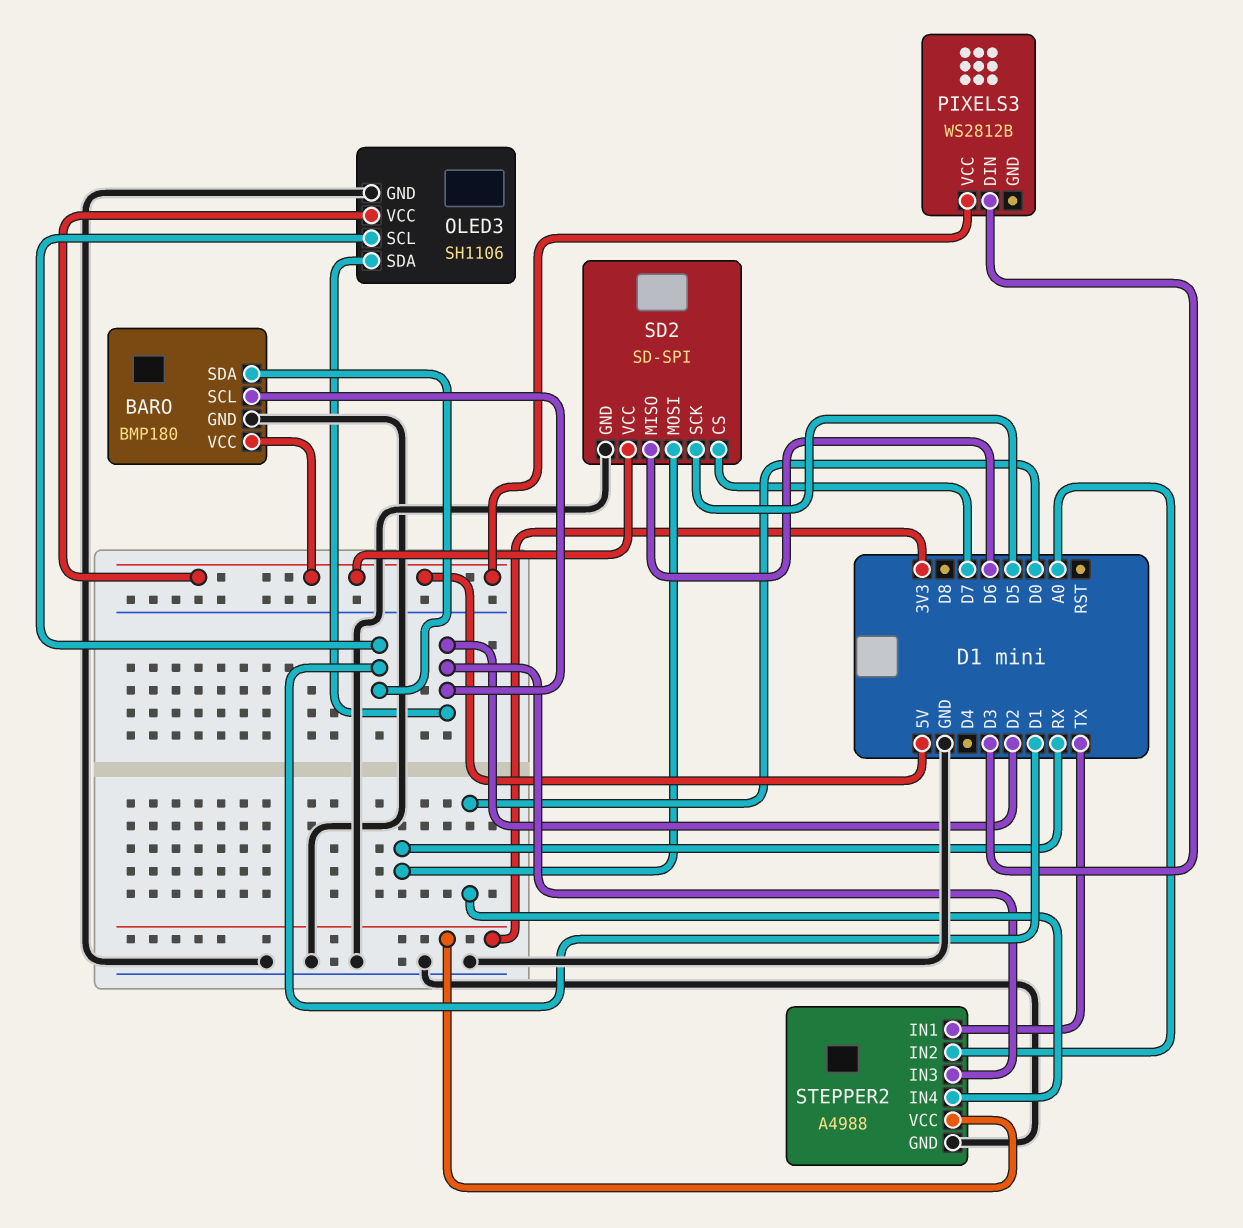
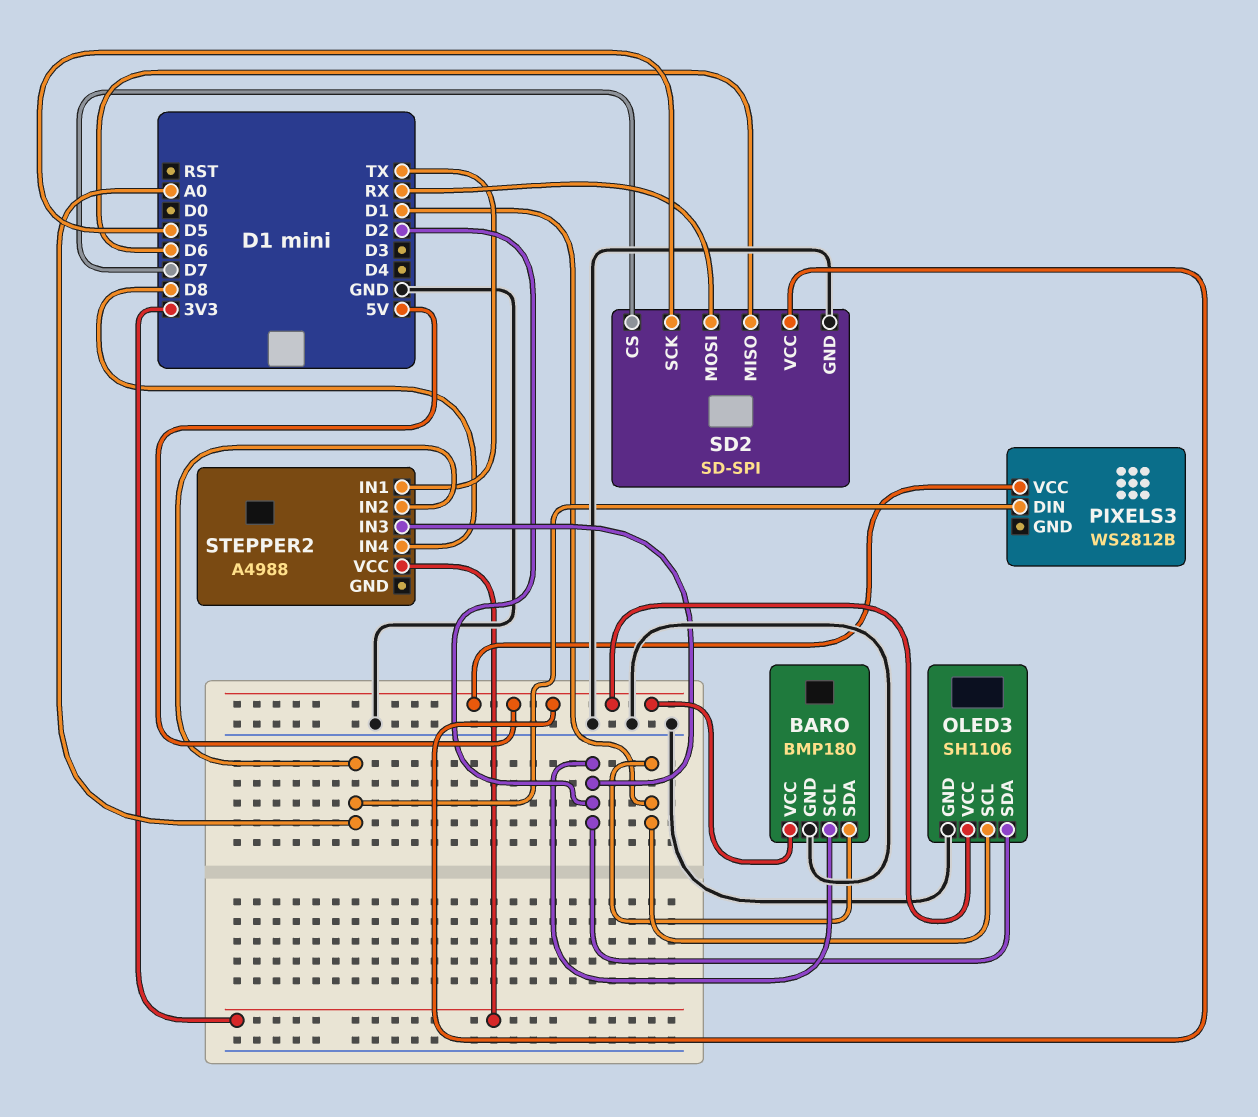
PIXELS3 pin DIN: D3 -> A0
STEPPER2 pin GND: GND -> none
STEPPER2 pin IN4: D0 -> D8

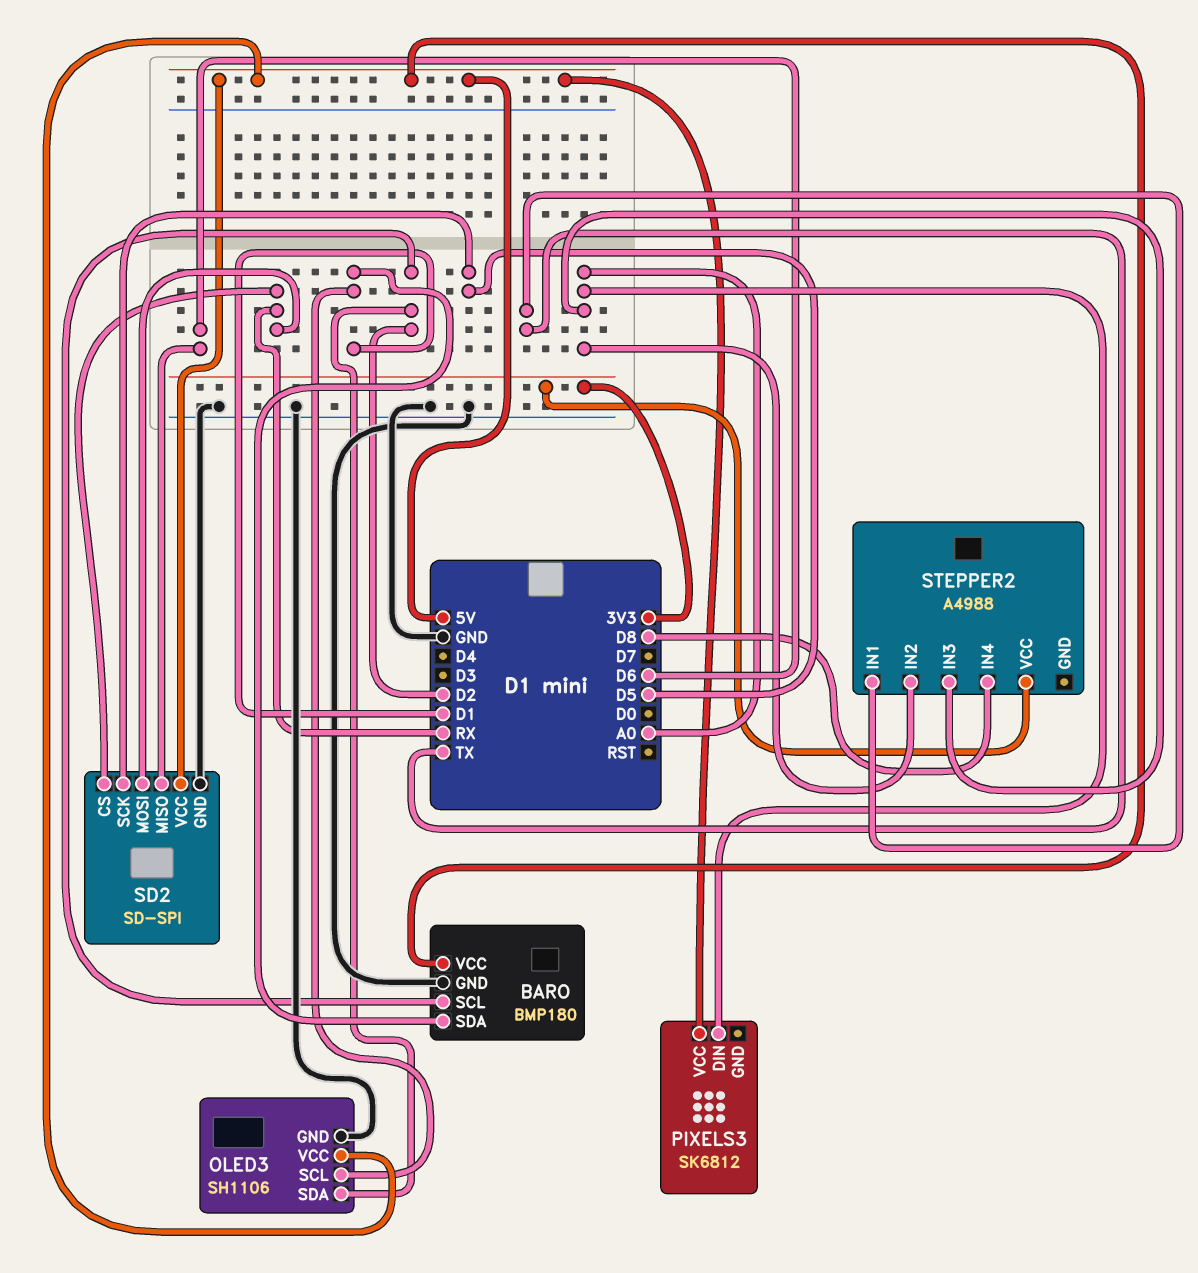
PIXELS3: WS2812B -> SK6812
SD2 pin CS: D7 -> RX
STEPPER2 pin IN3: D2 -> A0

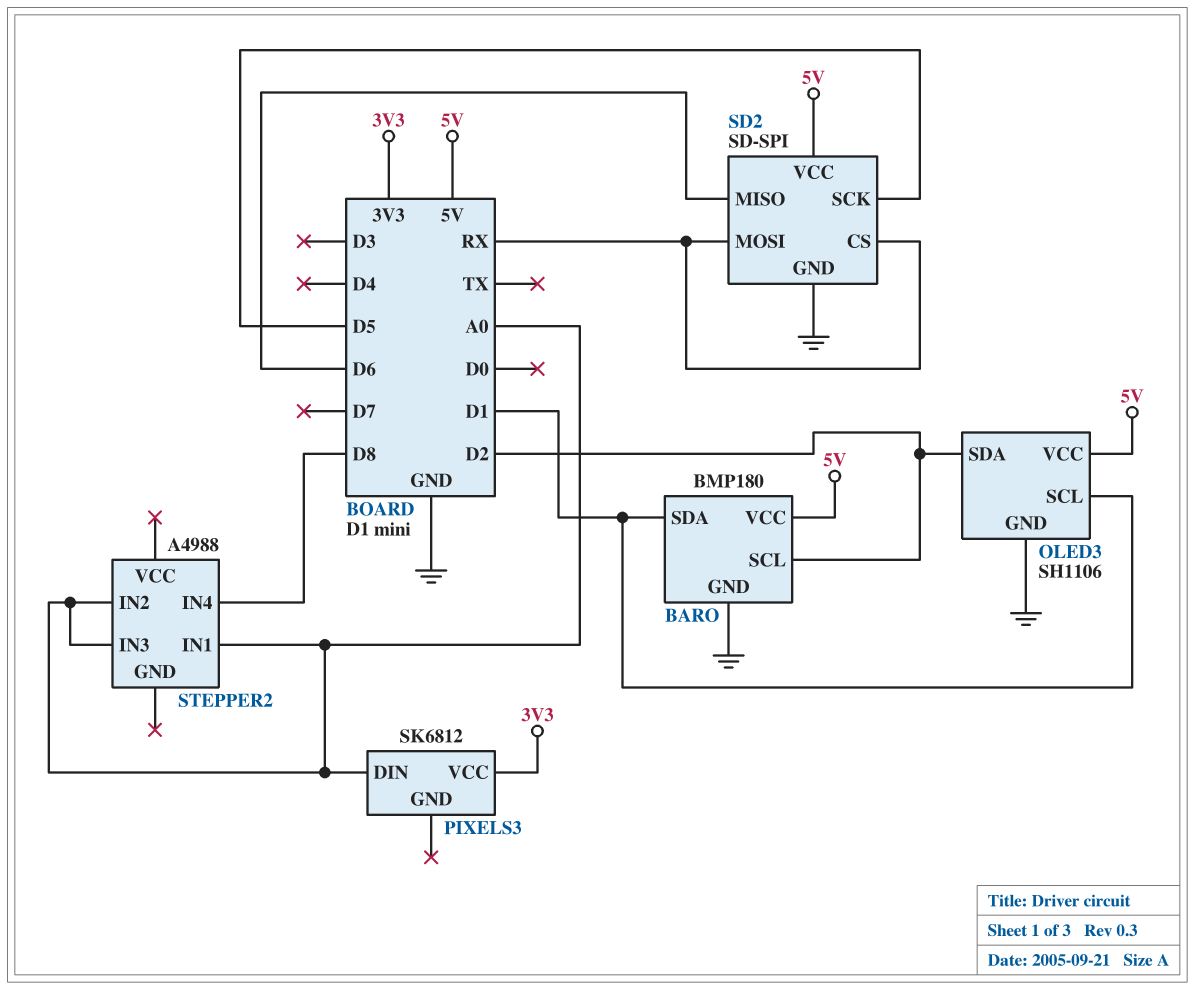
PIXELS3 pin VCC: 5V -> 3V3
STEPPER2 pin IN1: TX -> A0
STEPPER2 pin VCC: 3V3 -> none

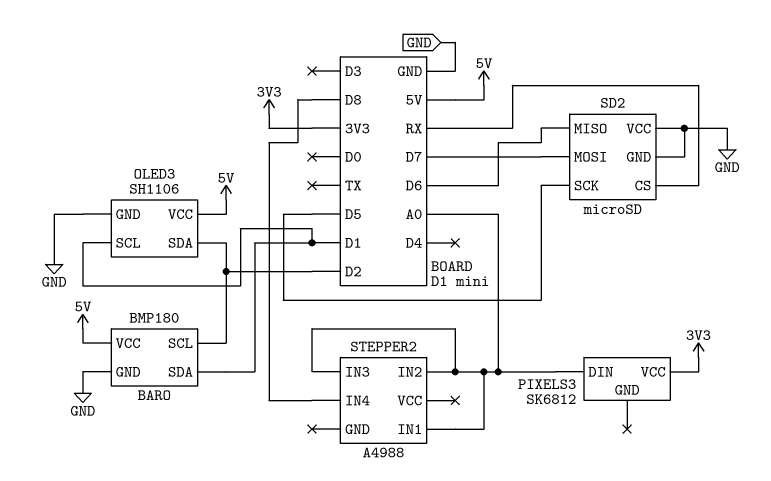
SD2: SD-SPI -> microSD
SD2 pin MOSI: RX -> D7
SD2 pin VCC: 5V -> GND

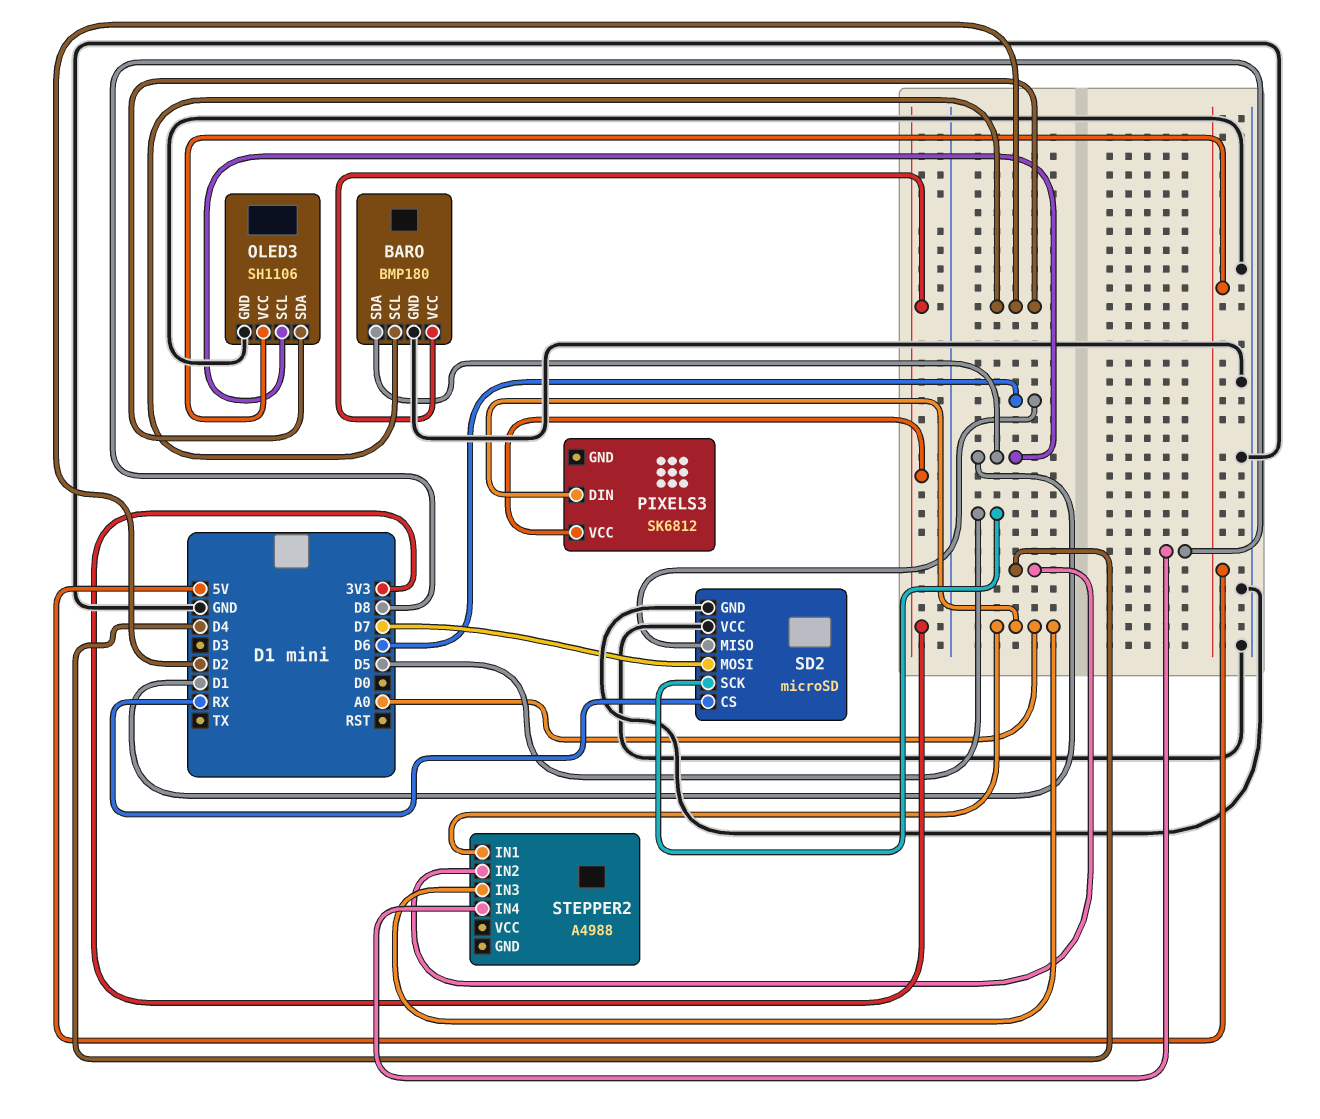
BARO pin VCC: 5V -> 3V3
STEPPER2 pin IN2: A0 -> D4

